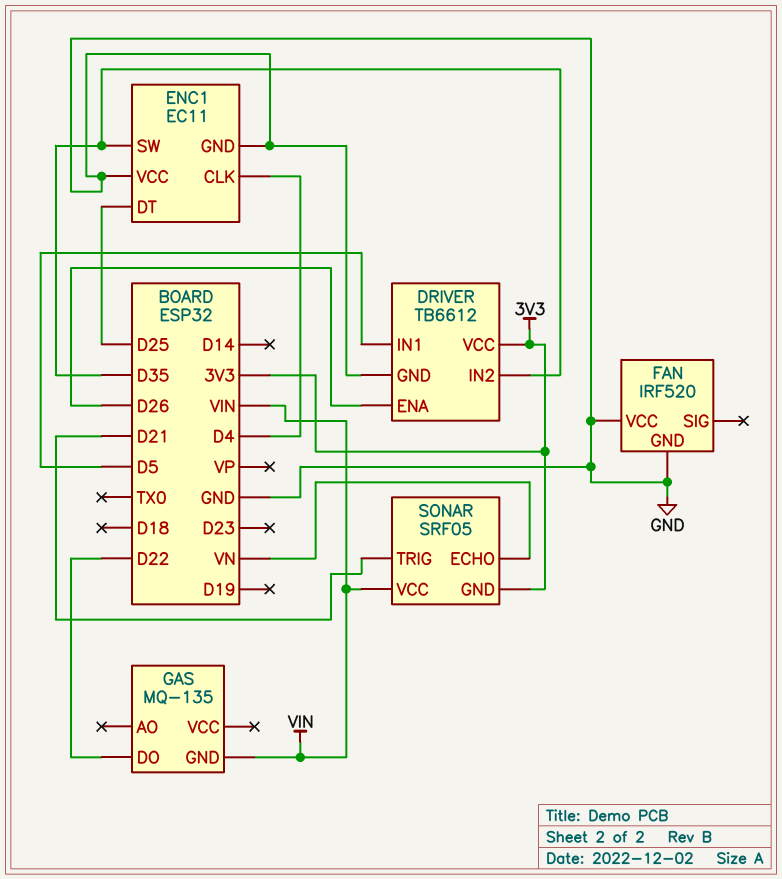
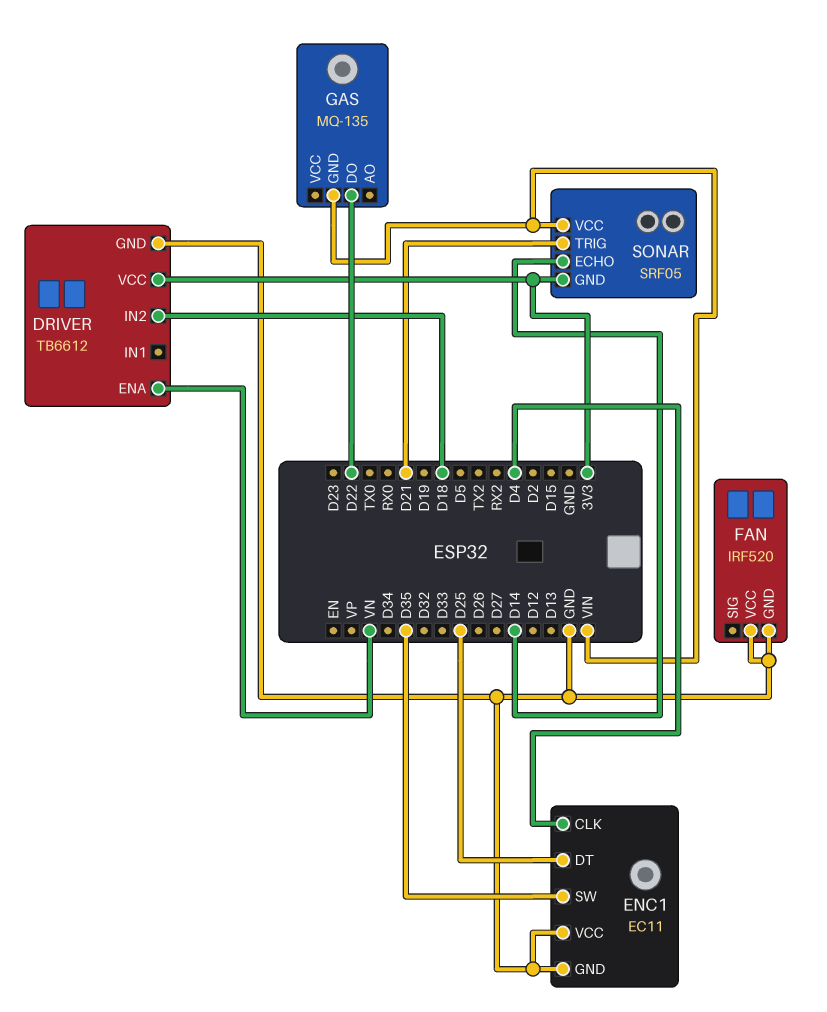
DRIVER pin ENA: D26 -> VN
DRIVER pin IN1: D5 -> none
DRIVER pin IN2: D35 -> D18
SONAR pin ECHO: VN -> D14

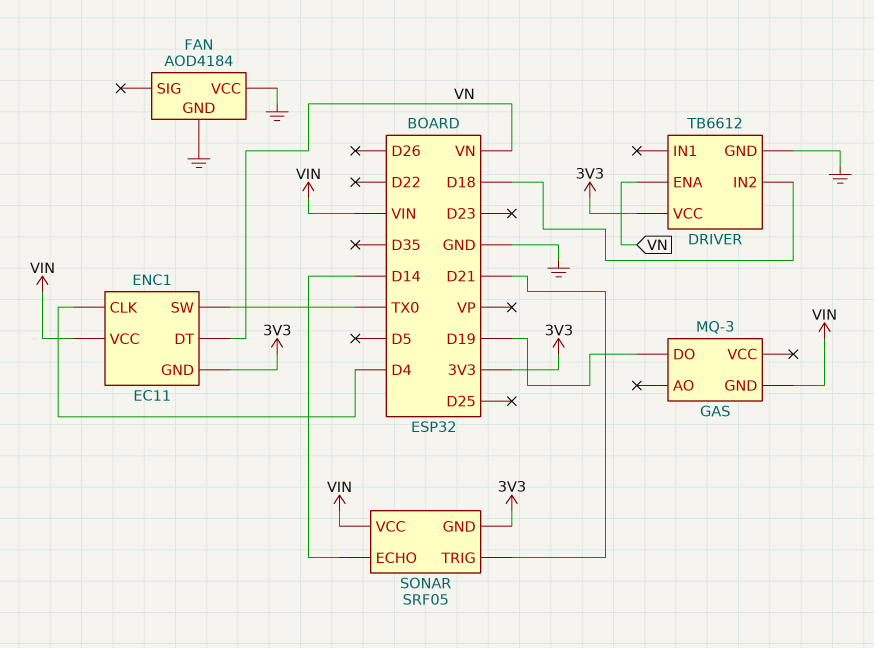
ENC1 pin DT: D25 -> VN
ENC1 pin GND: GND -> 3V3
ENC1 pin SW: D35 -> TX0
ENC1 pin VCC: GND -> VIN
FAN: IRF520 -> AOD4184
GAS: MQ-135 -> MQ-3
GAS pin DO: D22 -> D19

